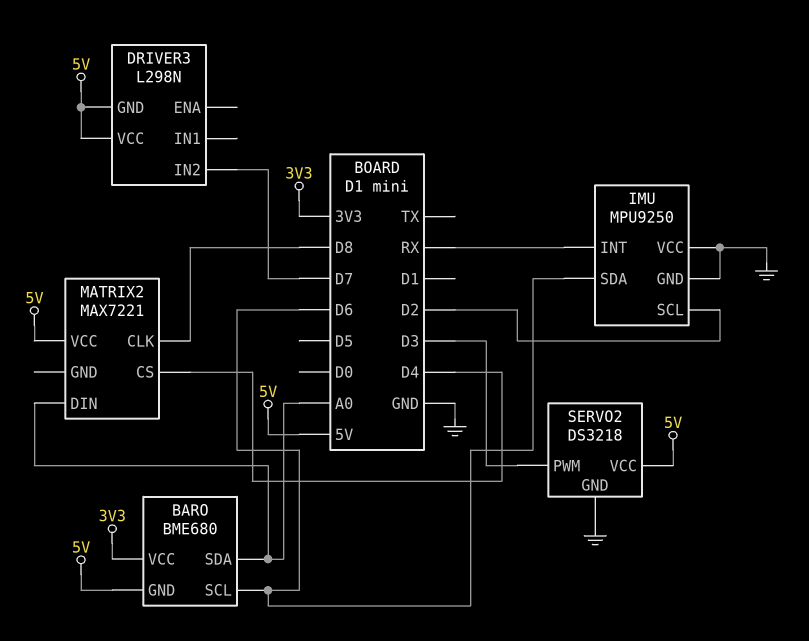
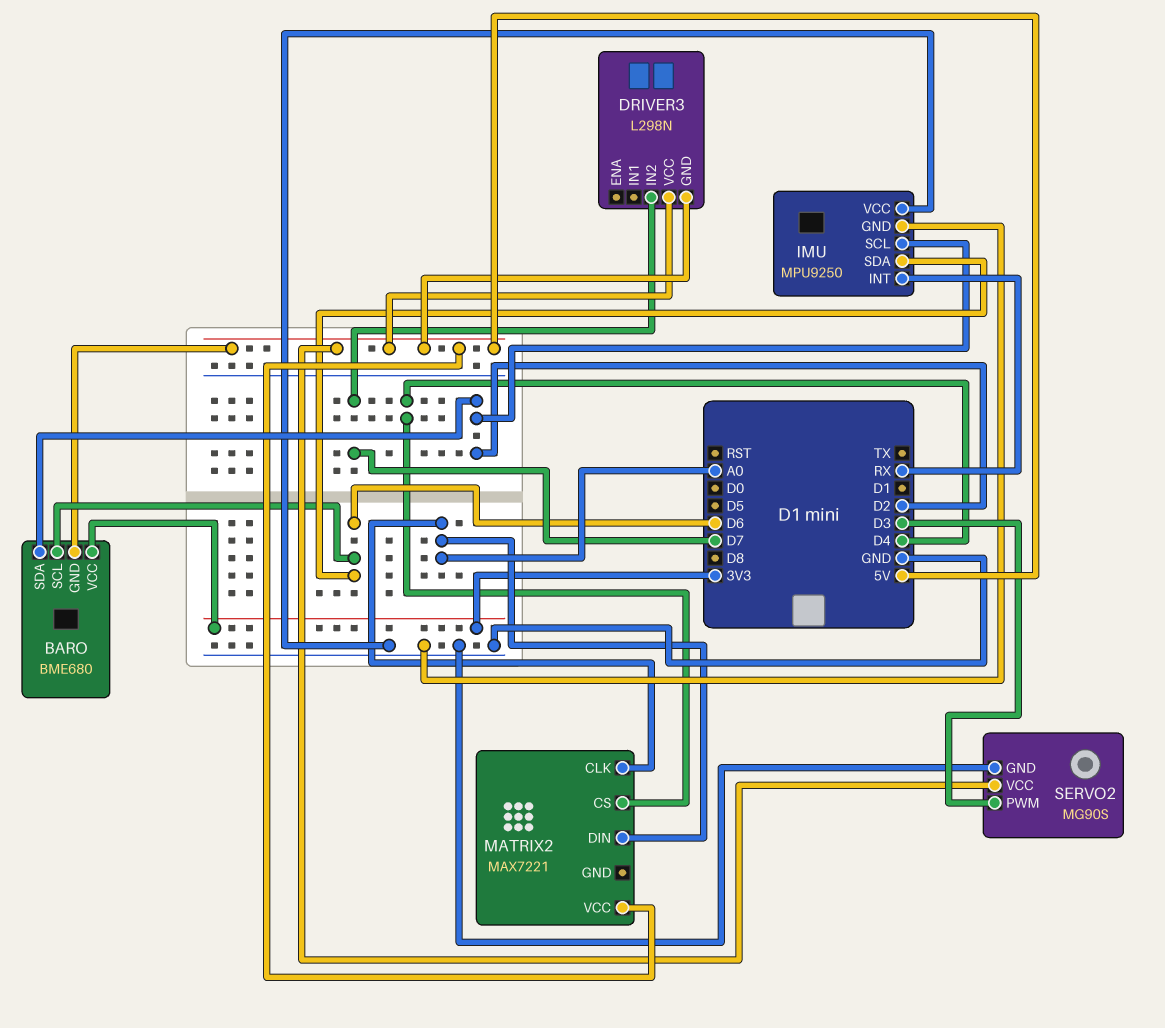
BARO pin SDA: A0 -> D2
MATRIX2 pin CLK: D8 -> A0
SERVO2: DS3218 -> MG90S

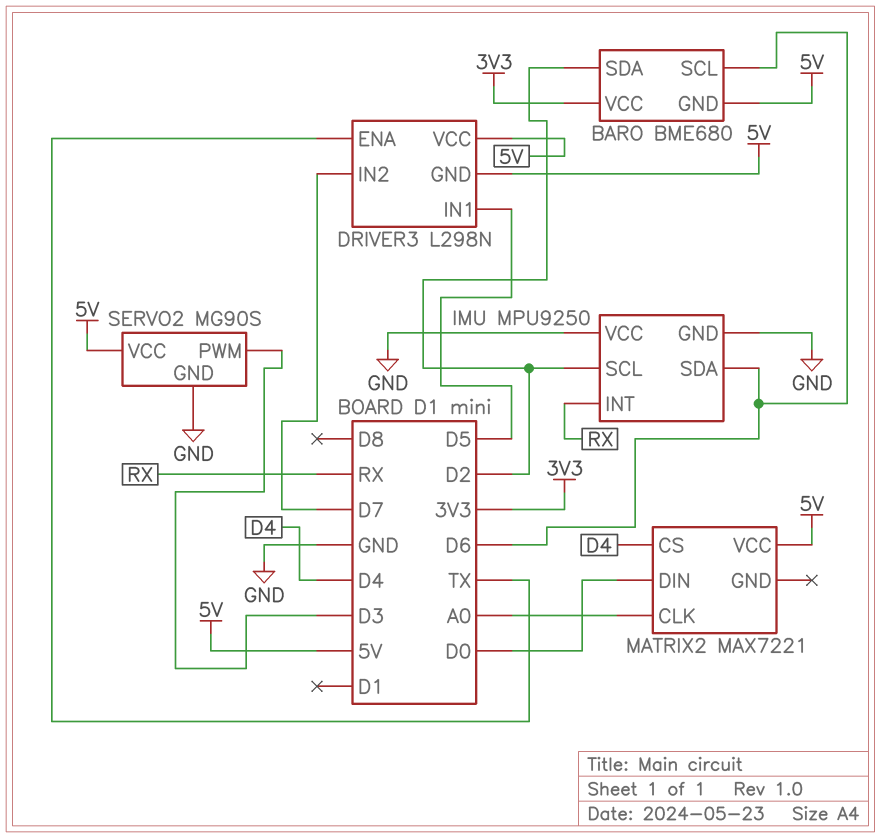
DRIVER3 pin ENA: none -> TX
DRIVER3 pin IN1: none -> D5
MATRIX2 pin DIN: A0 -> D0

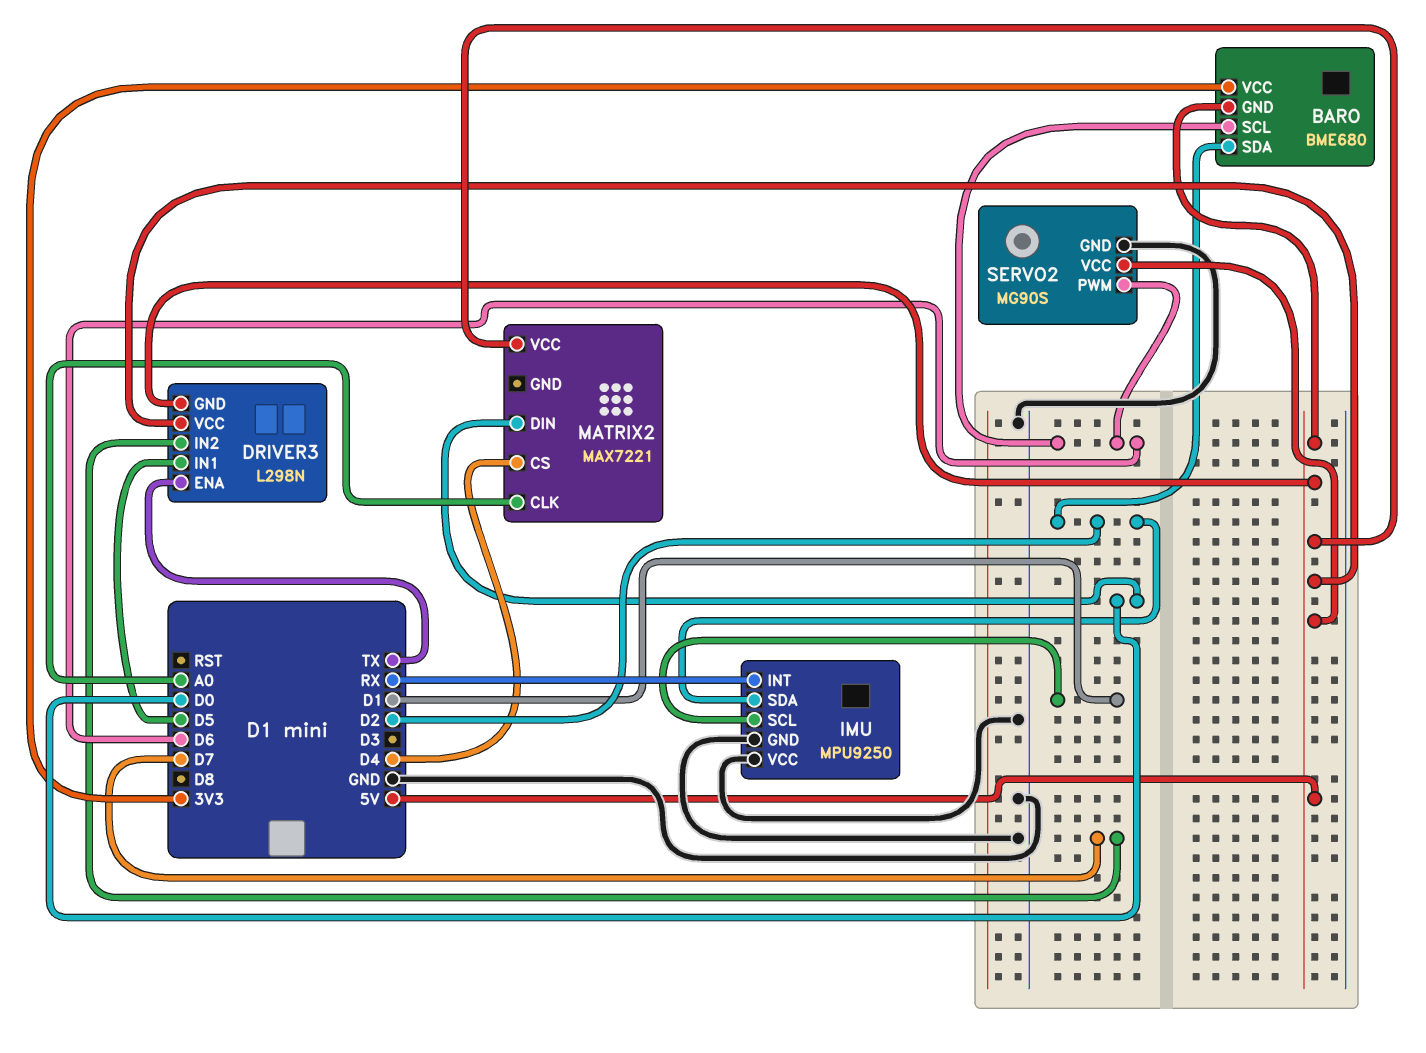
IMU pin SCL: D2 -> D1
IMU pin SDA: D6 -> D2
SERVO2 pin PWM: D3 -> D6

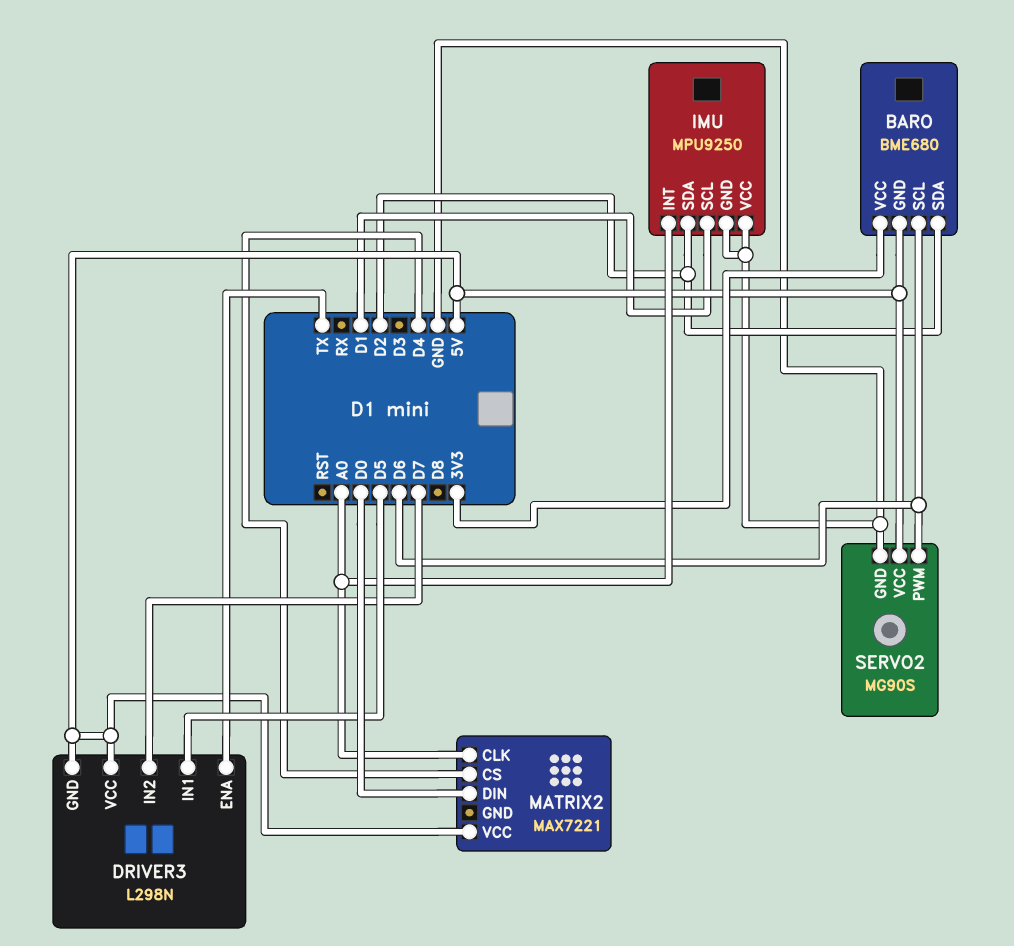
IMU pin INT: RX -> A0

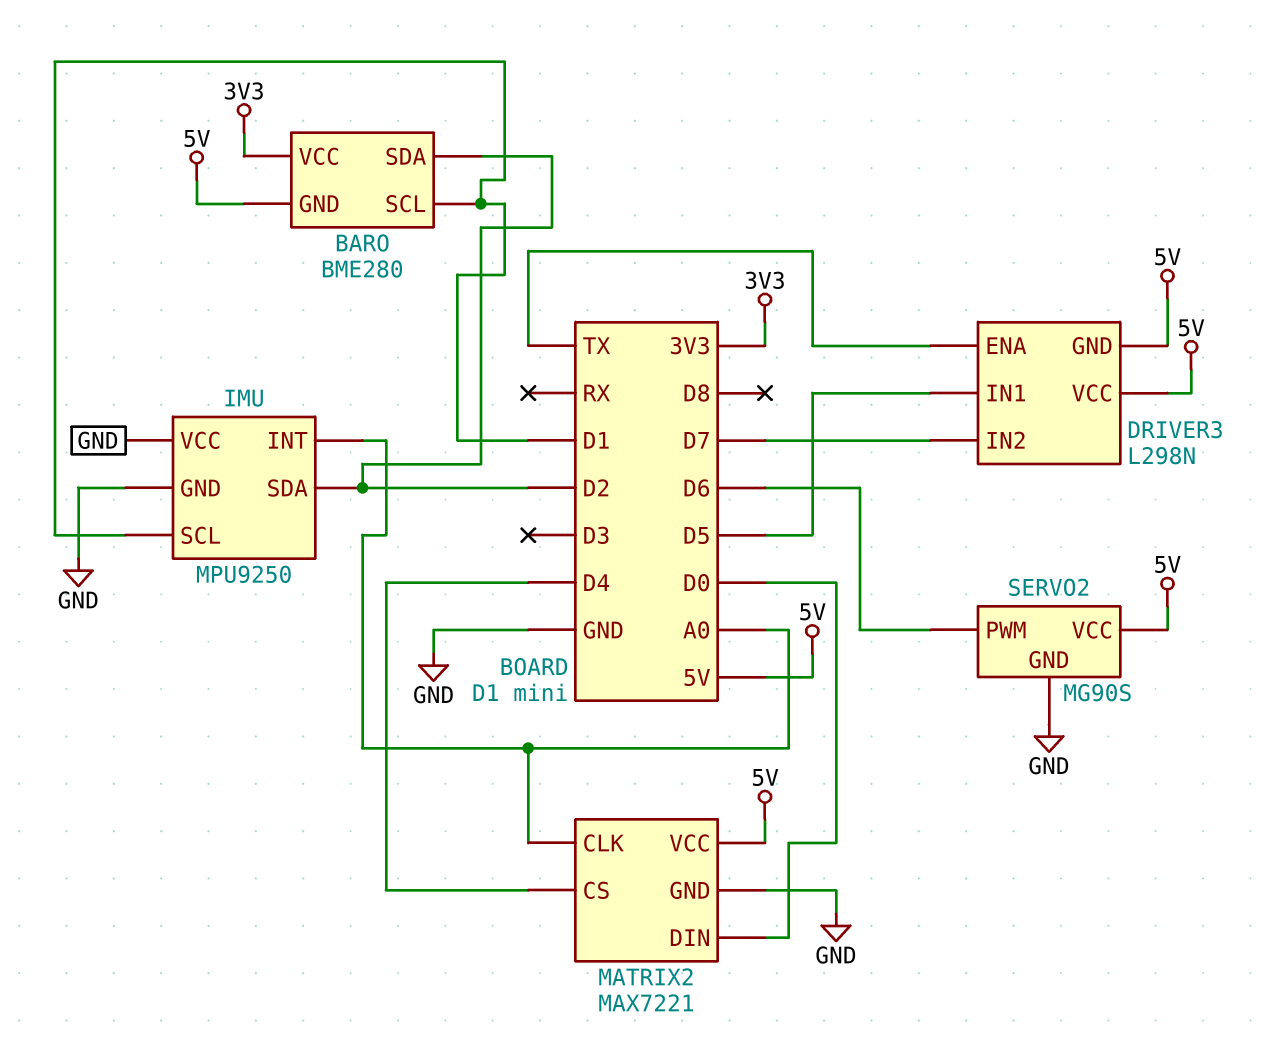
BARO: BME680 -> BME280
BARO pin SCL: D6 -> D1
MATRIX2 pin GND: none -> GND

